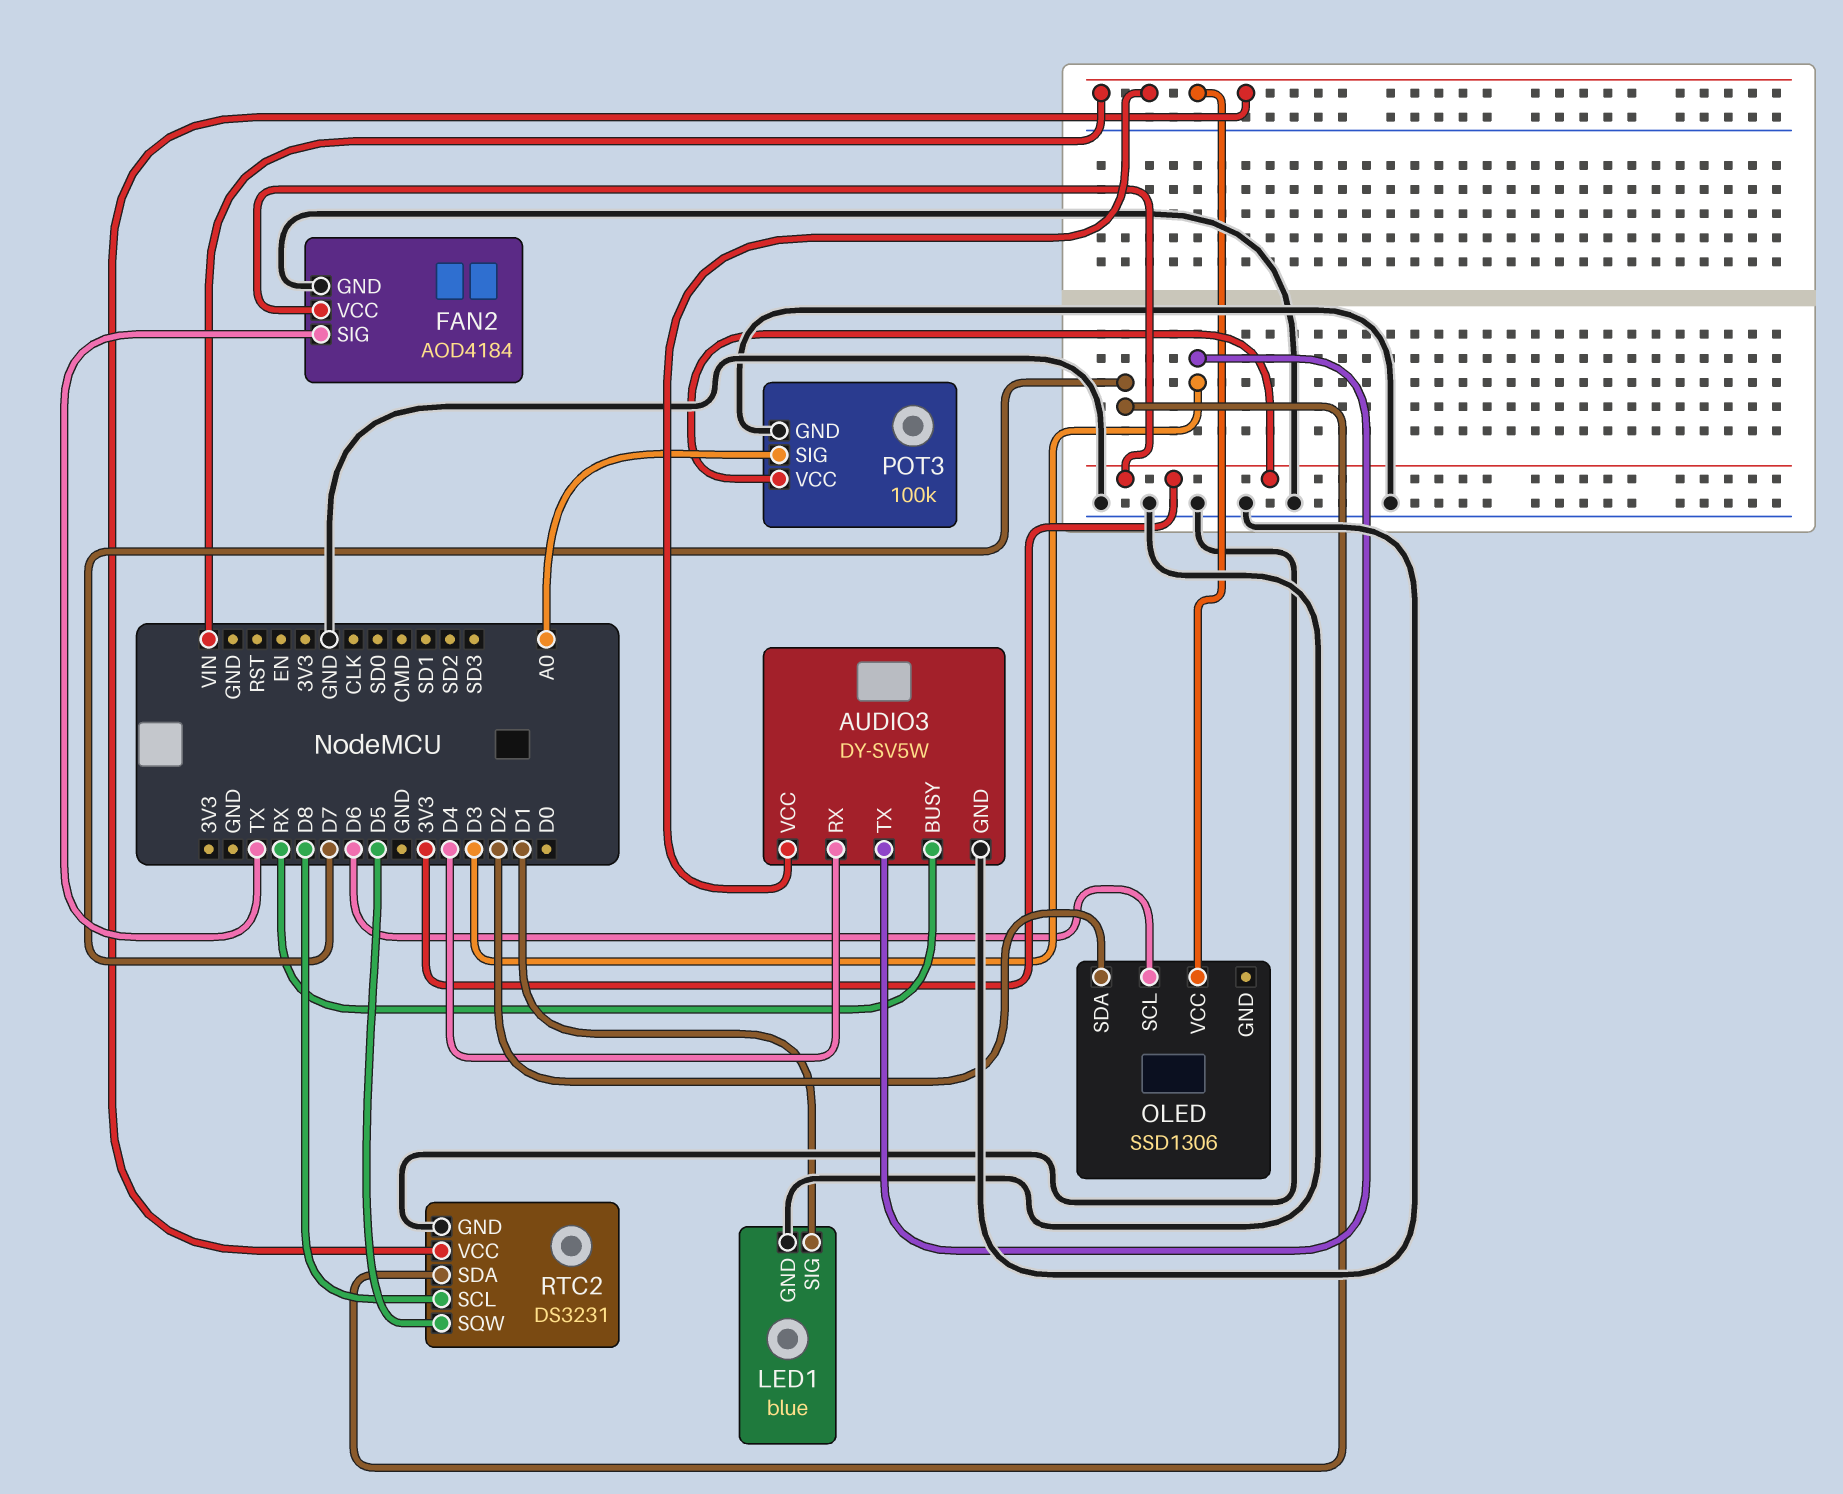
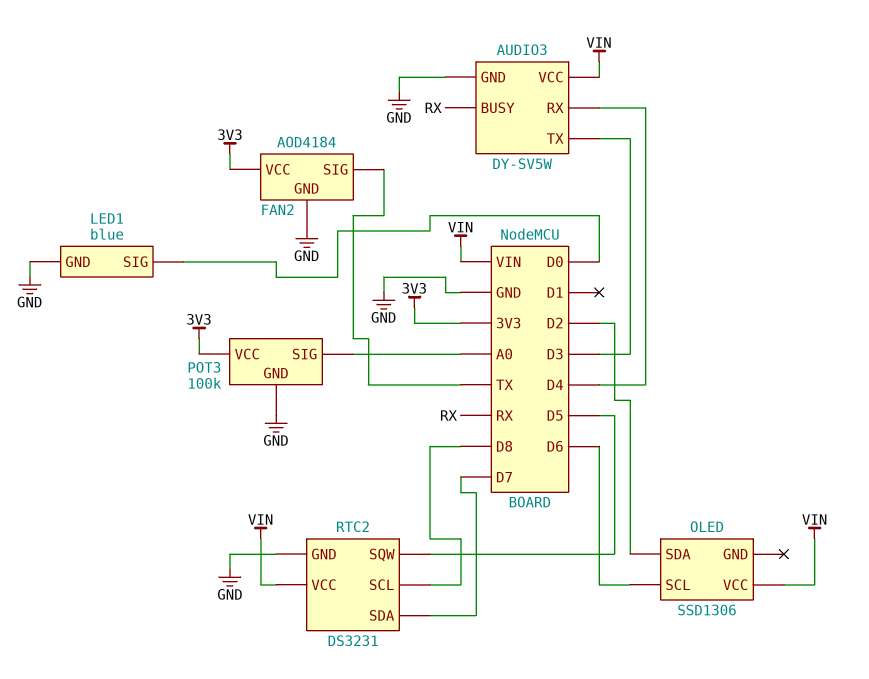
LED1 pin SIG: D1 -> D0

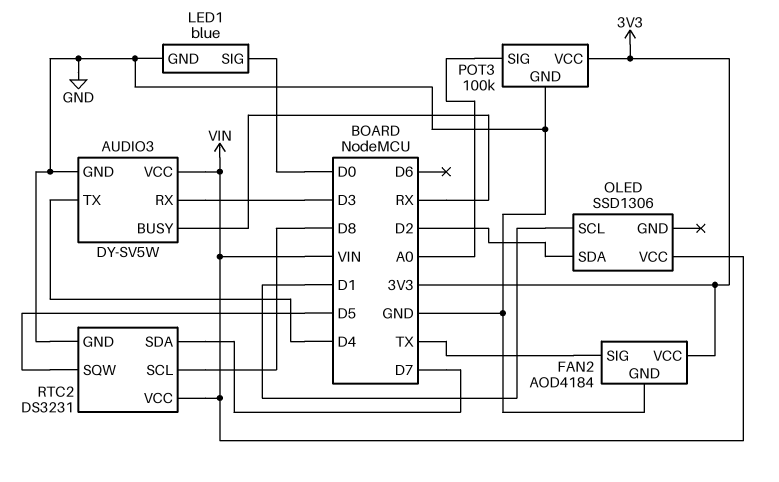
AUDIO3 pin RX: D4 -> D3
AUDIO3 pin TX: D3 -> D4
OLED pin SCL: D6 -> D1

